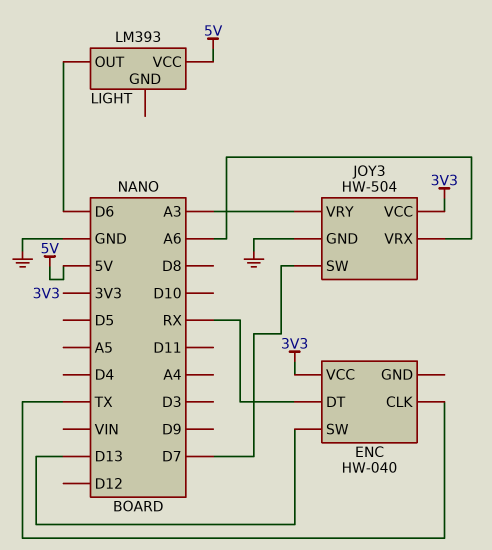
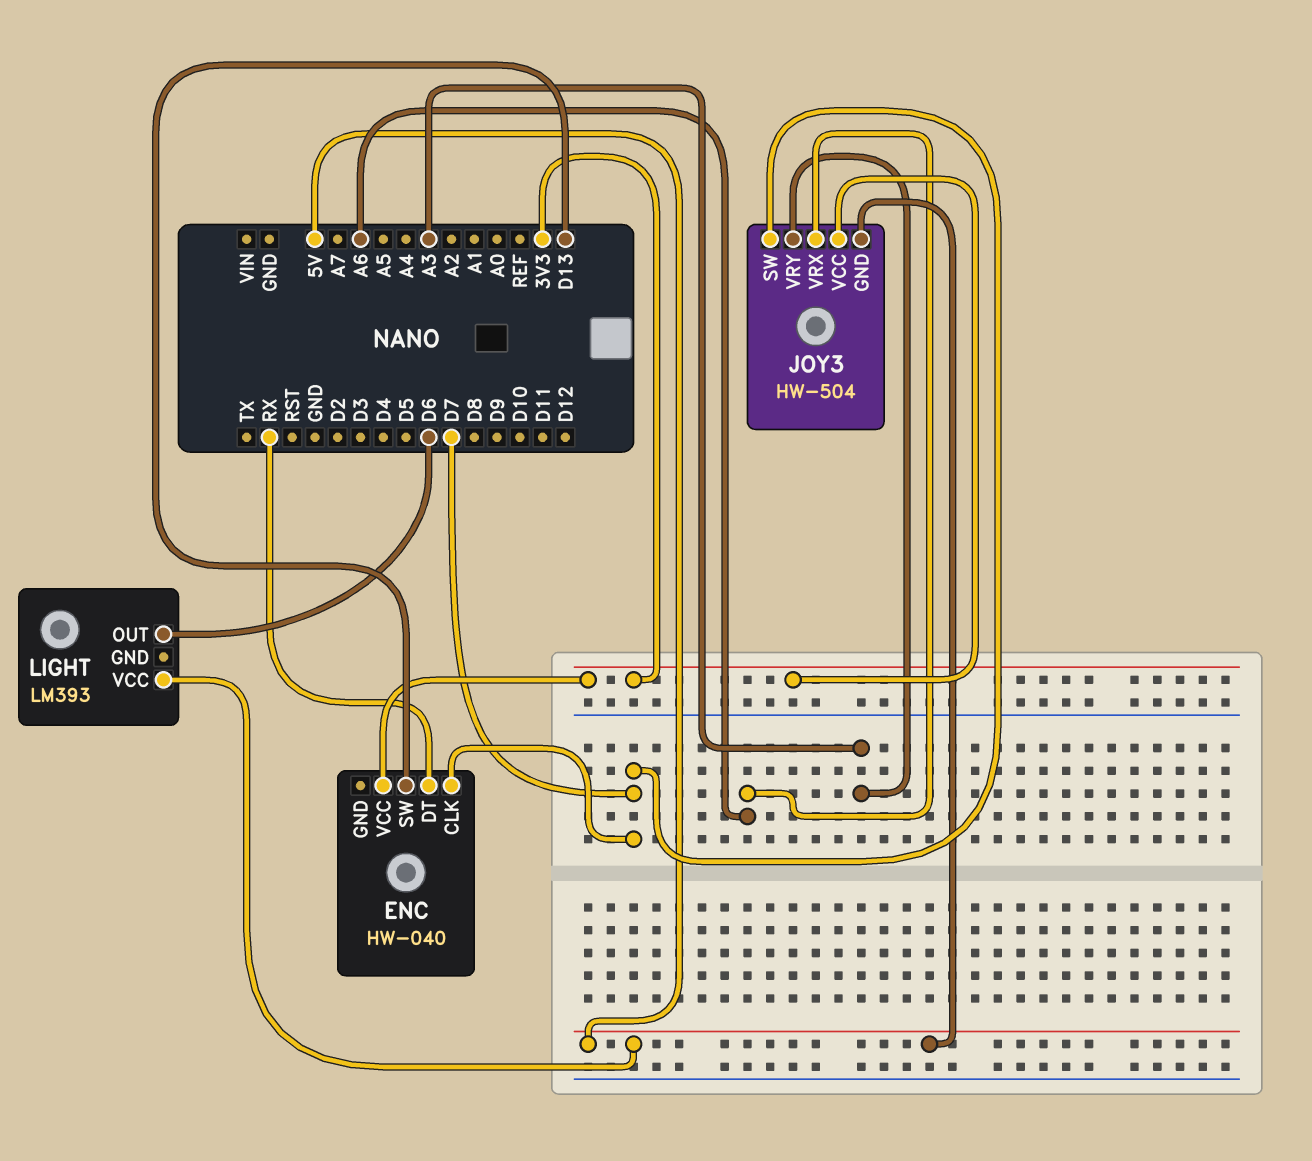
ENC pin CLK: TX -> D7
JOY3 pin GND: GND -> 5V

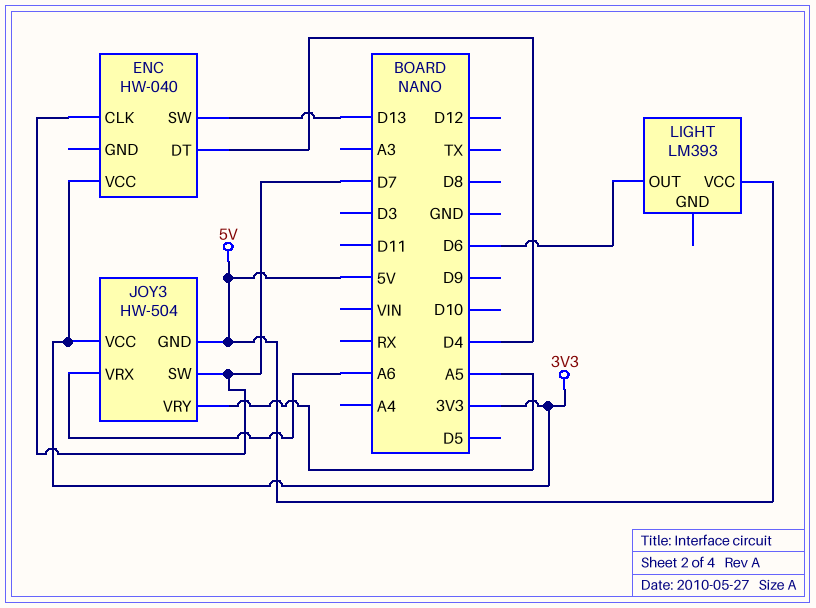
ENC pin DT: RX -> D4
JOY3 pin VRY: A3 -> A5

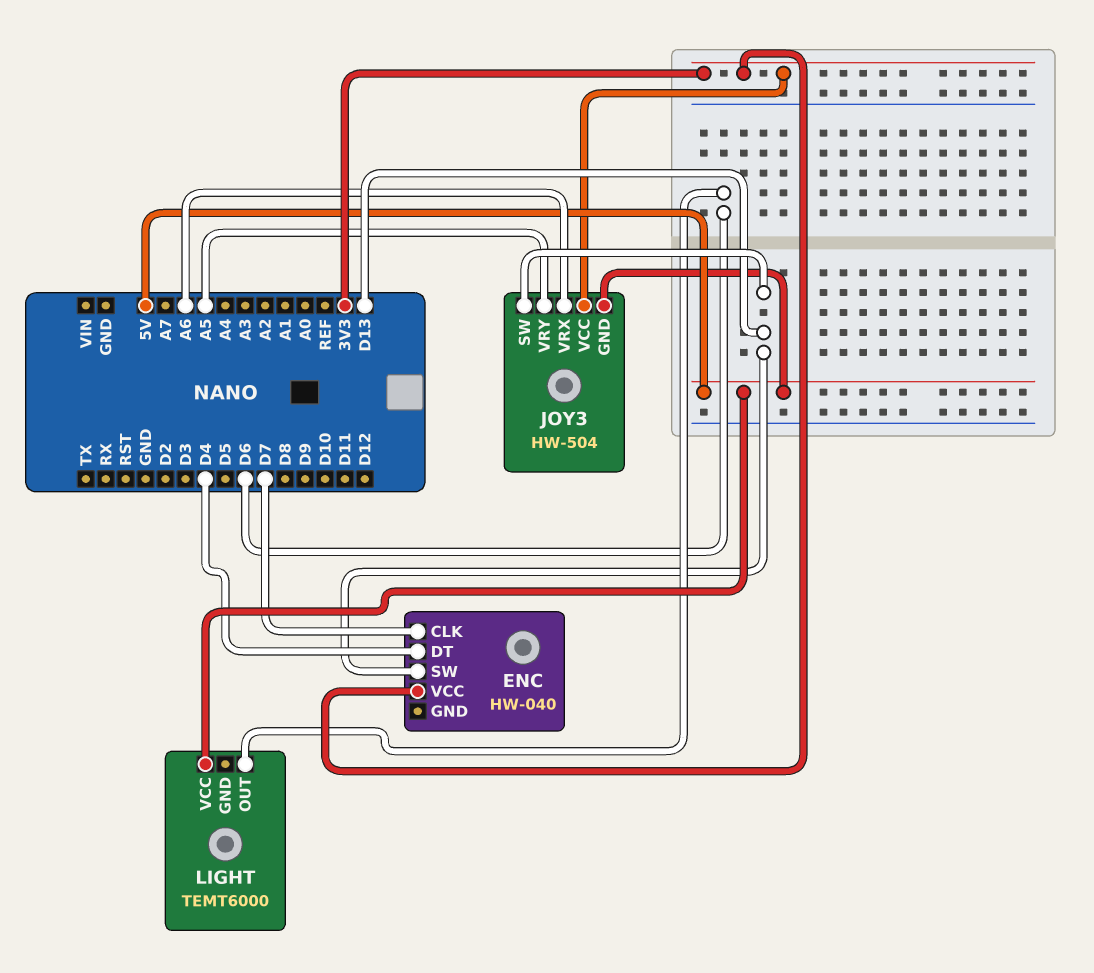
JOY3 pin SW: D7 -> D13
LIGHT: LM393 -> TEMT6000

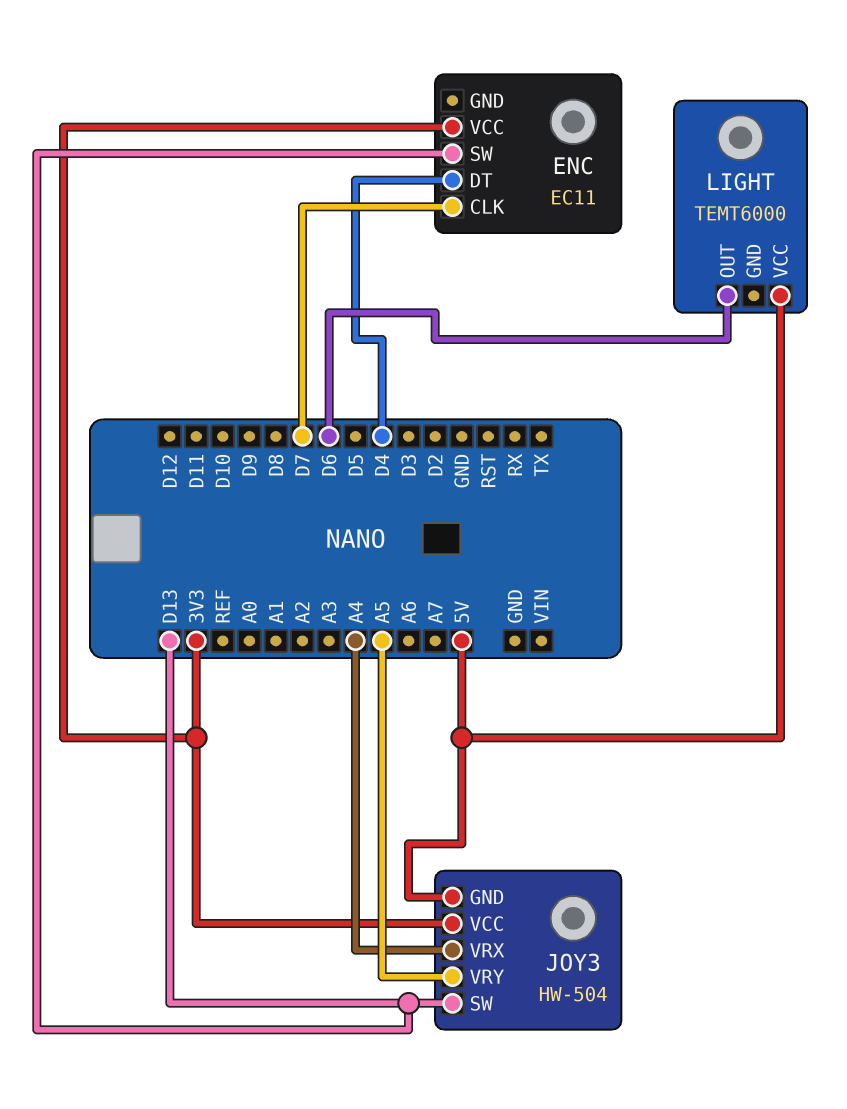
ENC: HW-040 -> EC11
JOY3 pin VRX: A6 -> A4

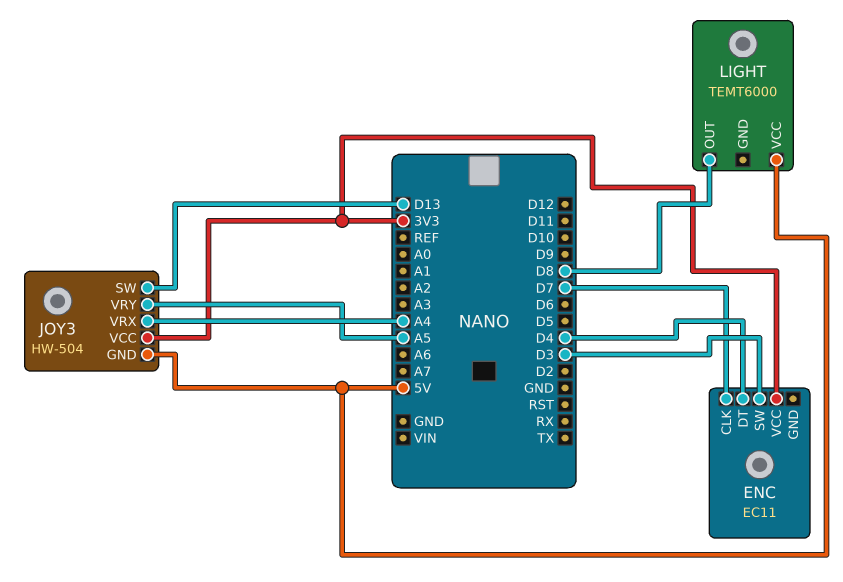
ENC pin SW: D13 -> D3
LIGHT pin OUT: D6 -> D8

